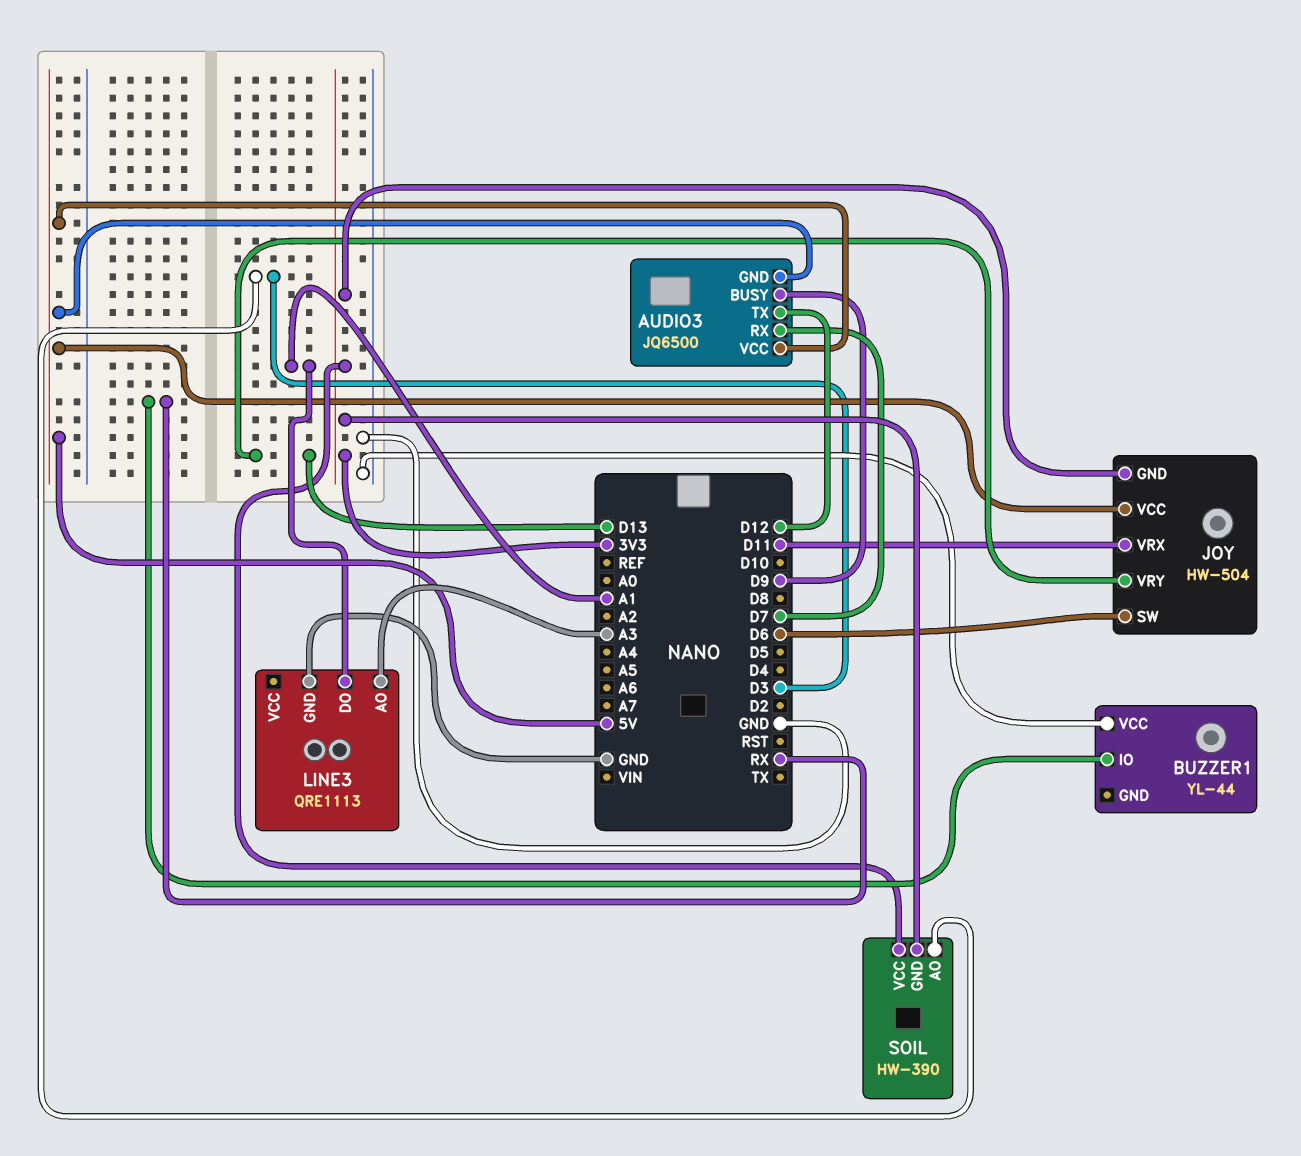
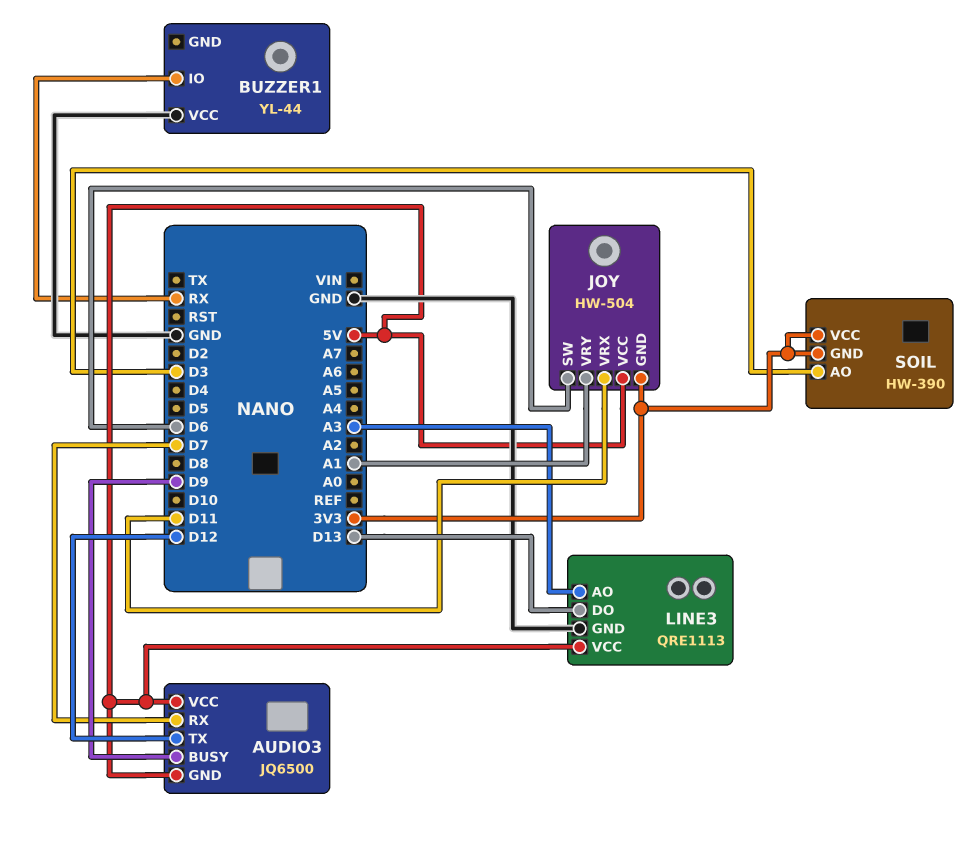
JOY pin VRY: D13 -> A1
LINE3 pin DO: A1 -> D13
LINE3 pin VCC: none -> 5V

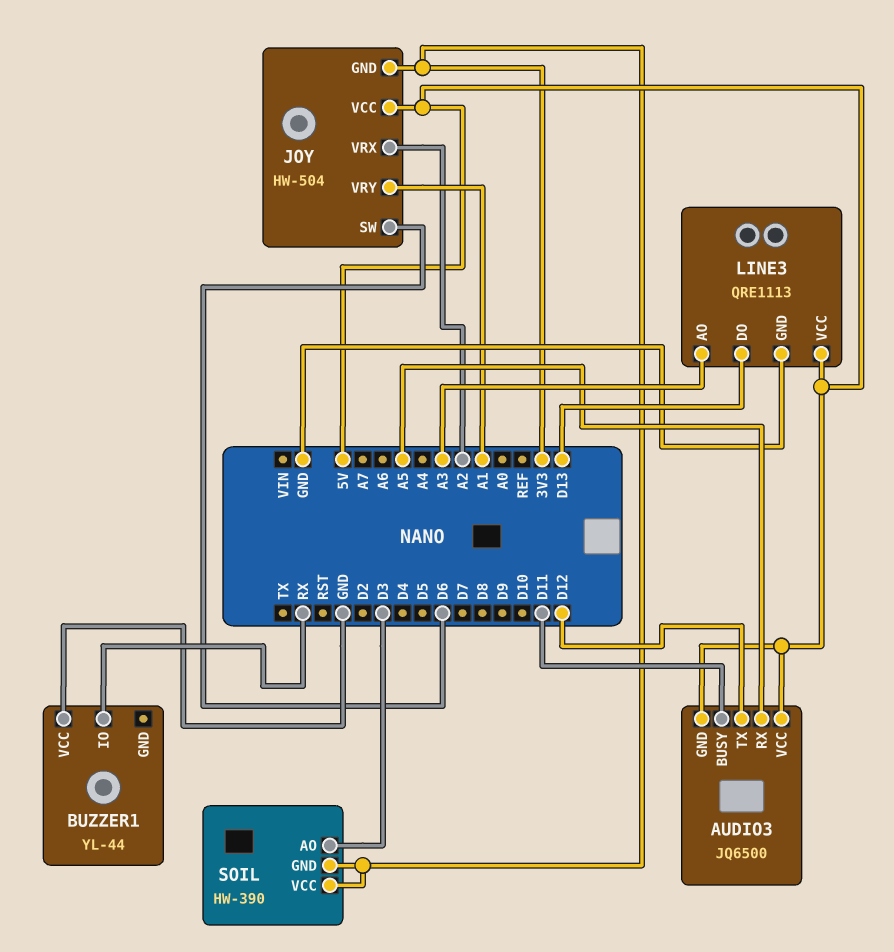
AUDIO3 pin BUSY: D9 -> D11
AUDIO3 pin RX: D7 -> A5
JOY pin VRX: D11 -> A2

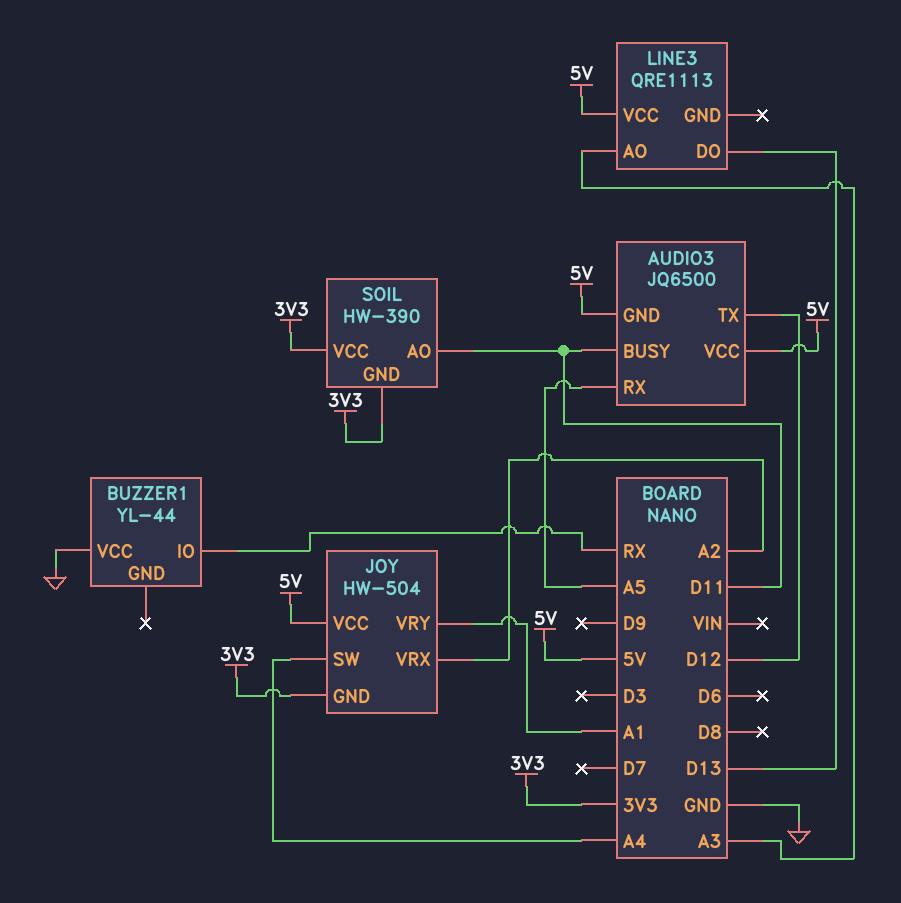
JOY pin SW: D6 -> A4
LINE3 pin GND: GND -> none
SOIL pin AO: D3 -> D11

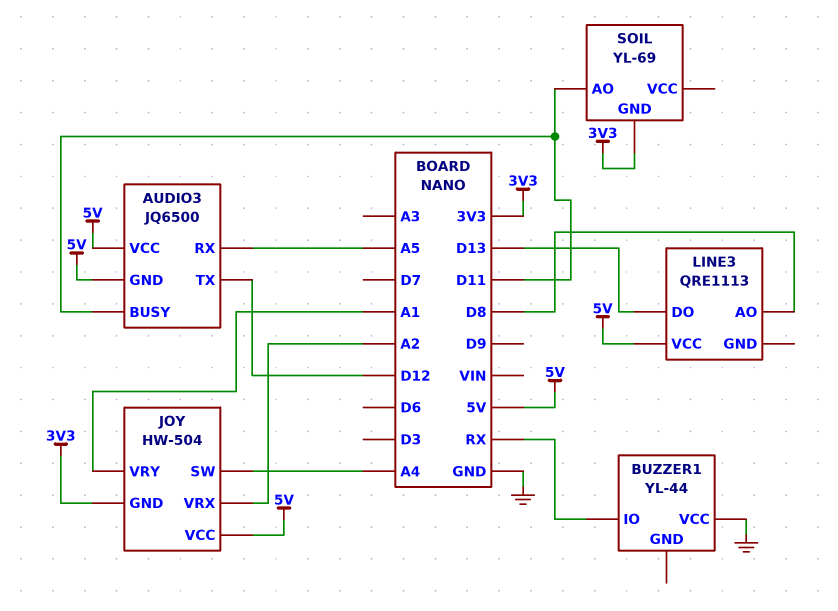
LINE3 pin AO: A3 -> D8
SOIL: HW-390 -> YL-69
SOIL pin VCC: 3V3 -> none

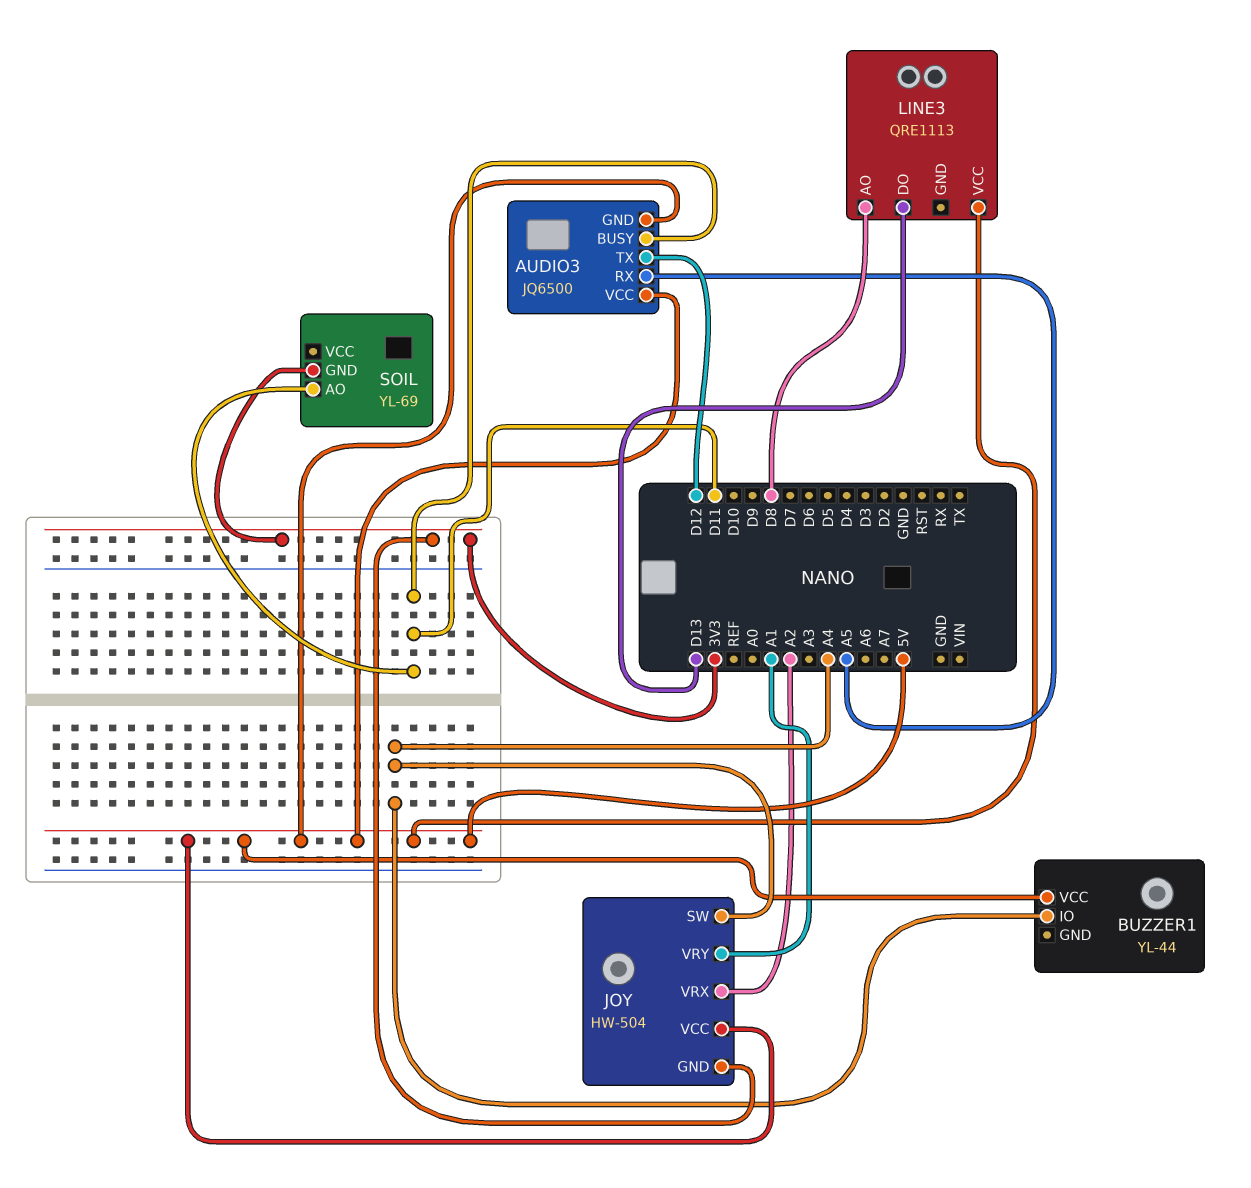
BUZZER1 pin IO: RX -> A4
BUZZER1 pin VCC: GND -> 5V

